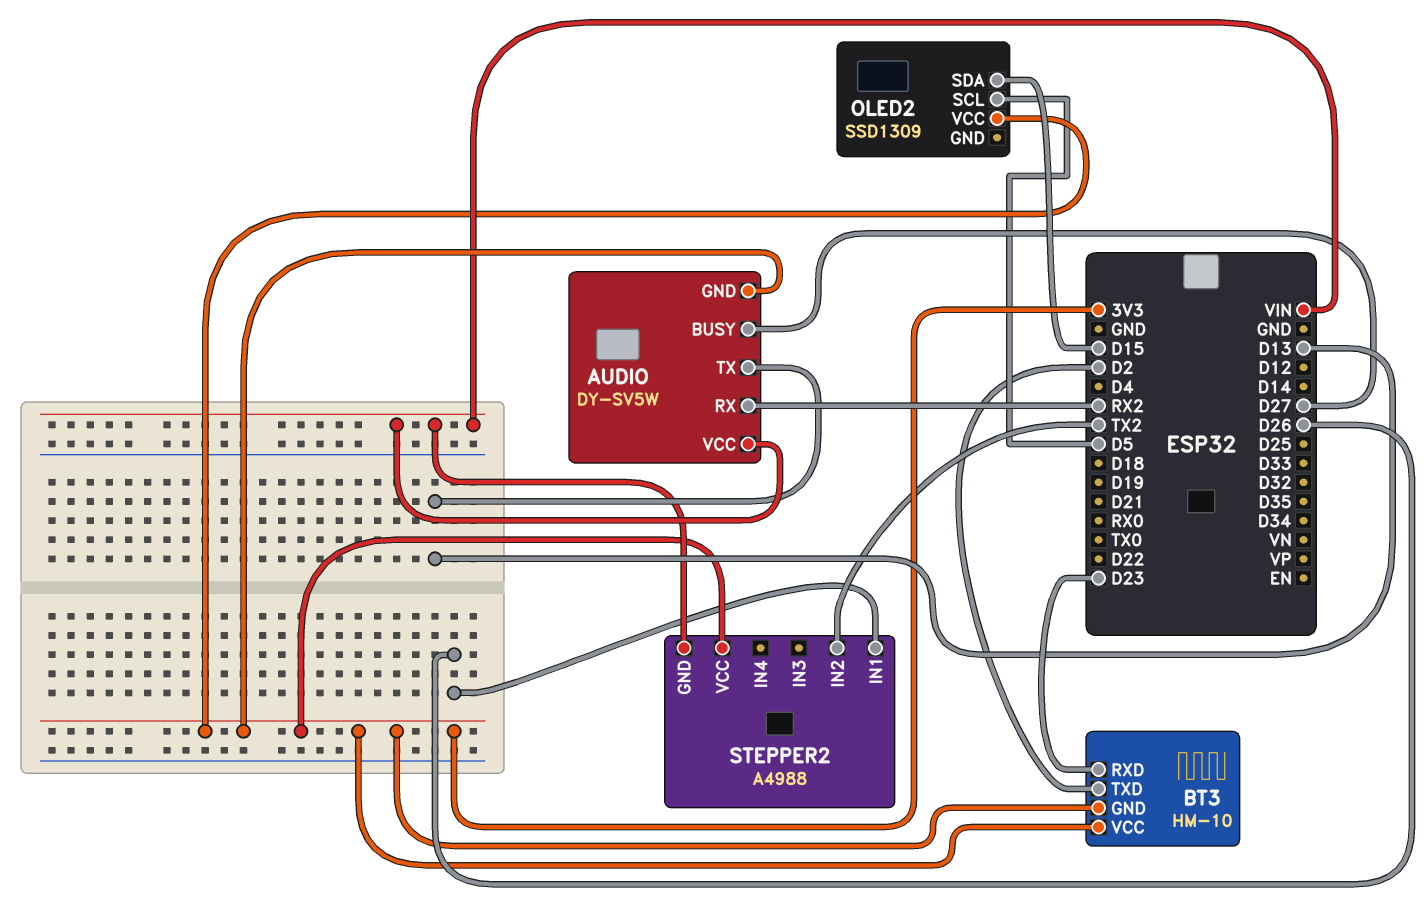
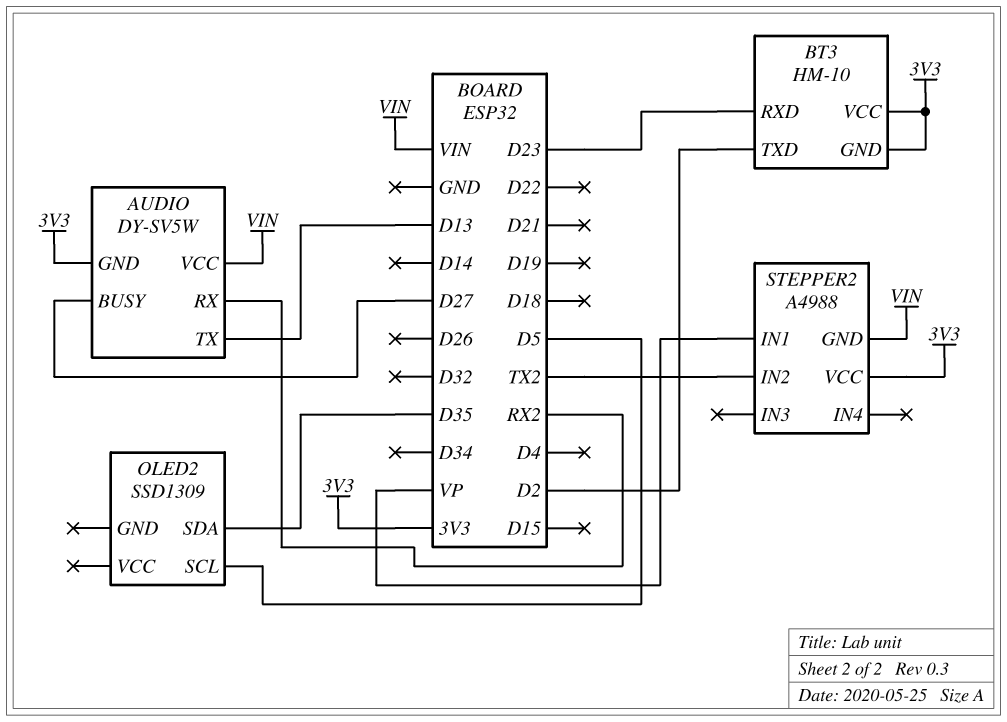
OLED2 pin SDA: D15 -> D35
OLED2 pin VCC: 3V3 -> none
STEPPER2 pin IN1: D26 -> VP

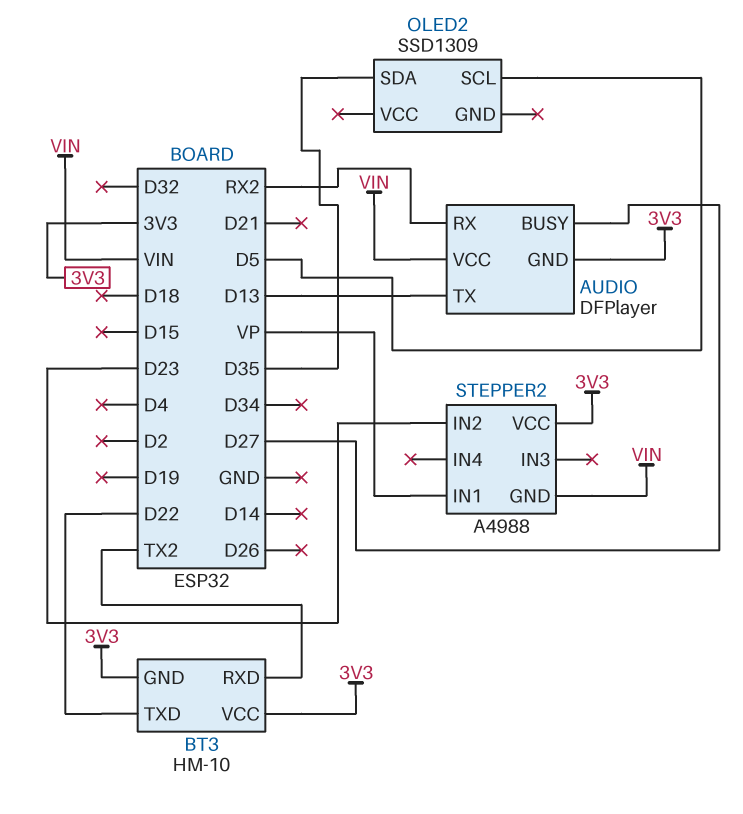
AUDIO: DY-SV5W -> DFPlayer
BT3 pin RXD: D23 -> TX2
BT3 pin TXD: D2 -> D22
STEPPER2 pin IN2: TX2 -> D23

